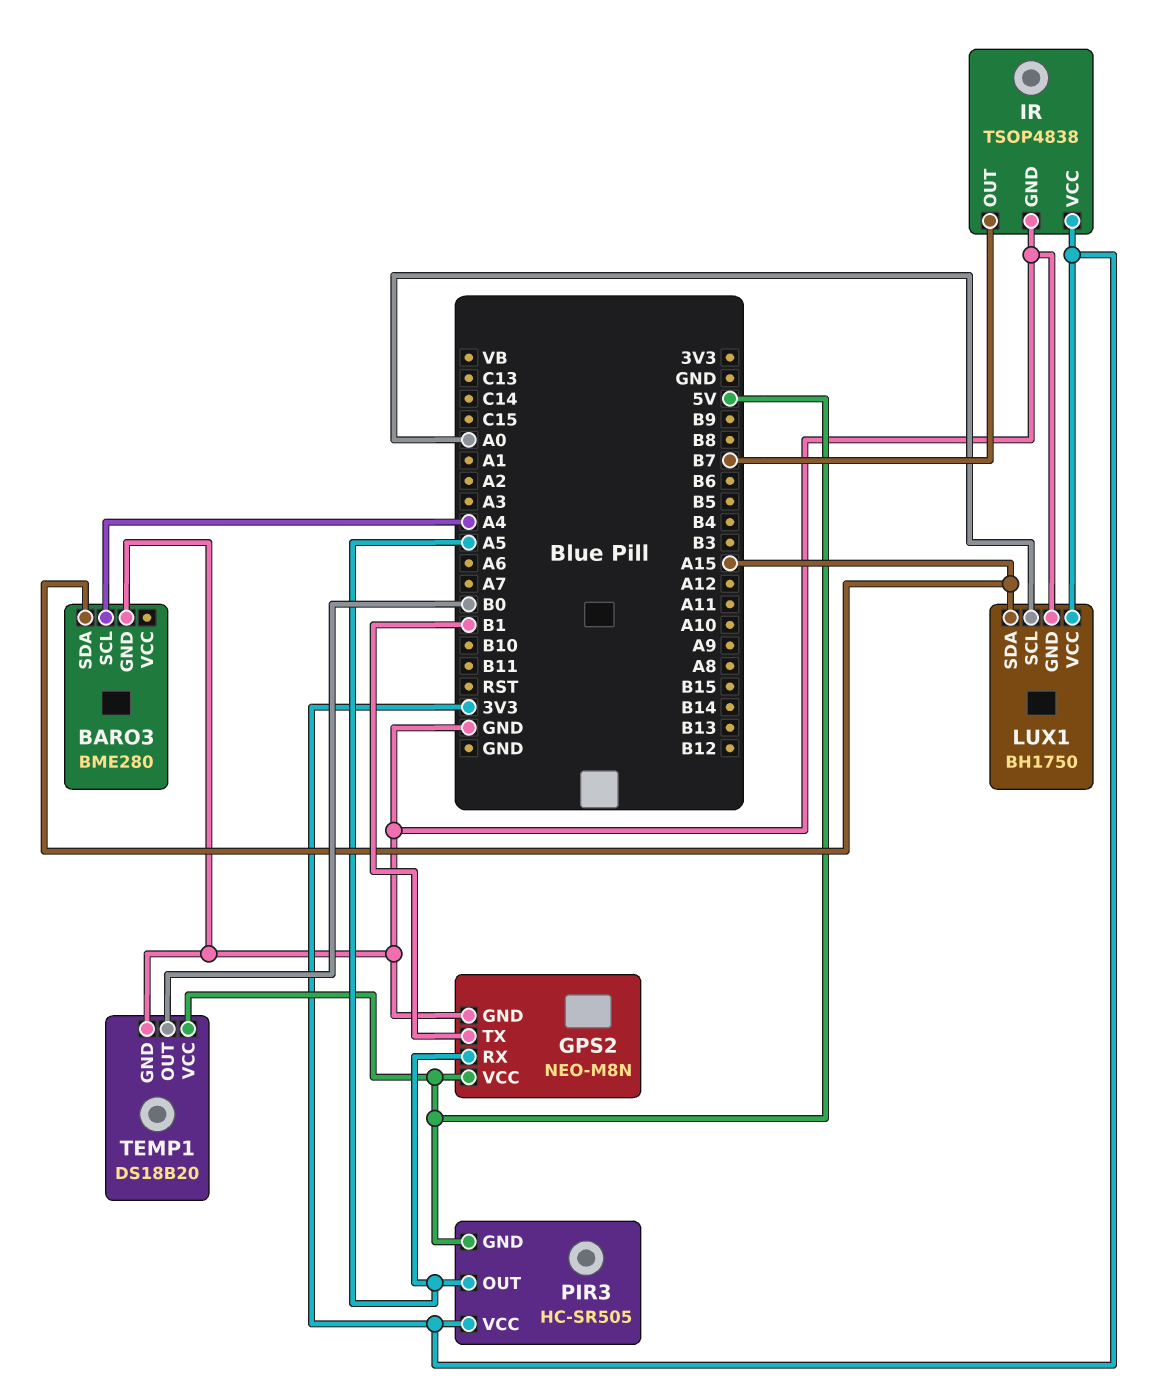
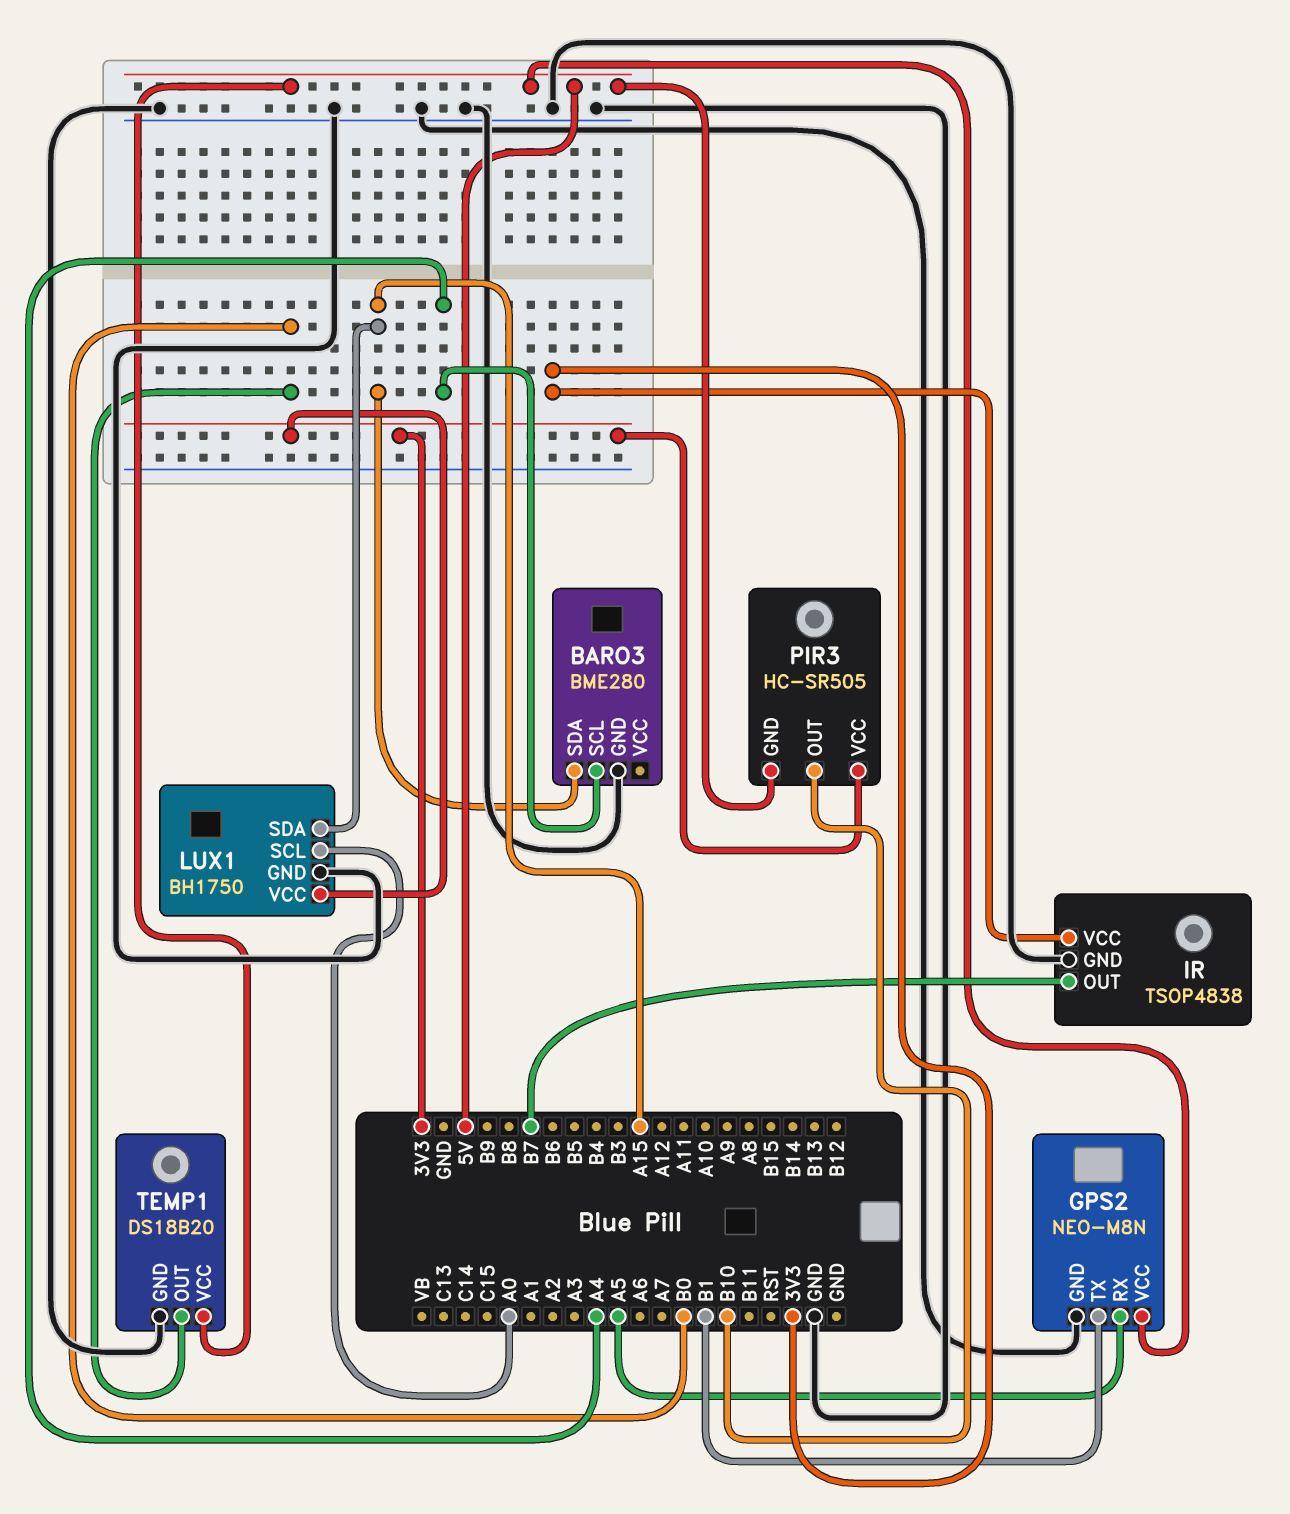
PIR3 pin OUT: A5 -> B10

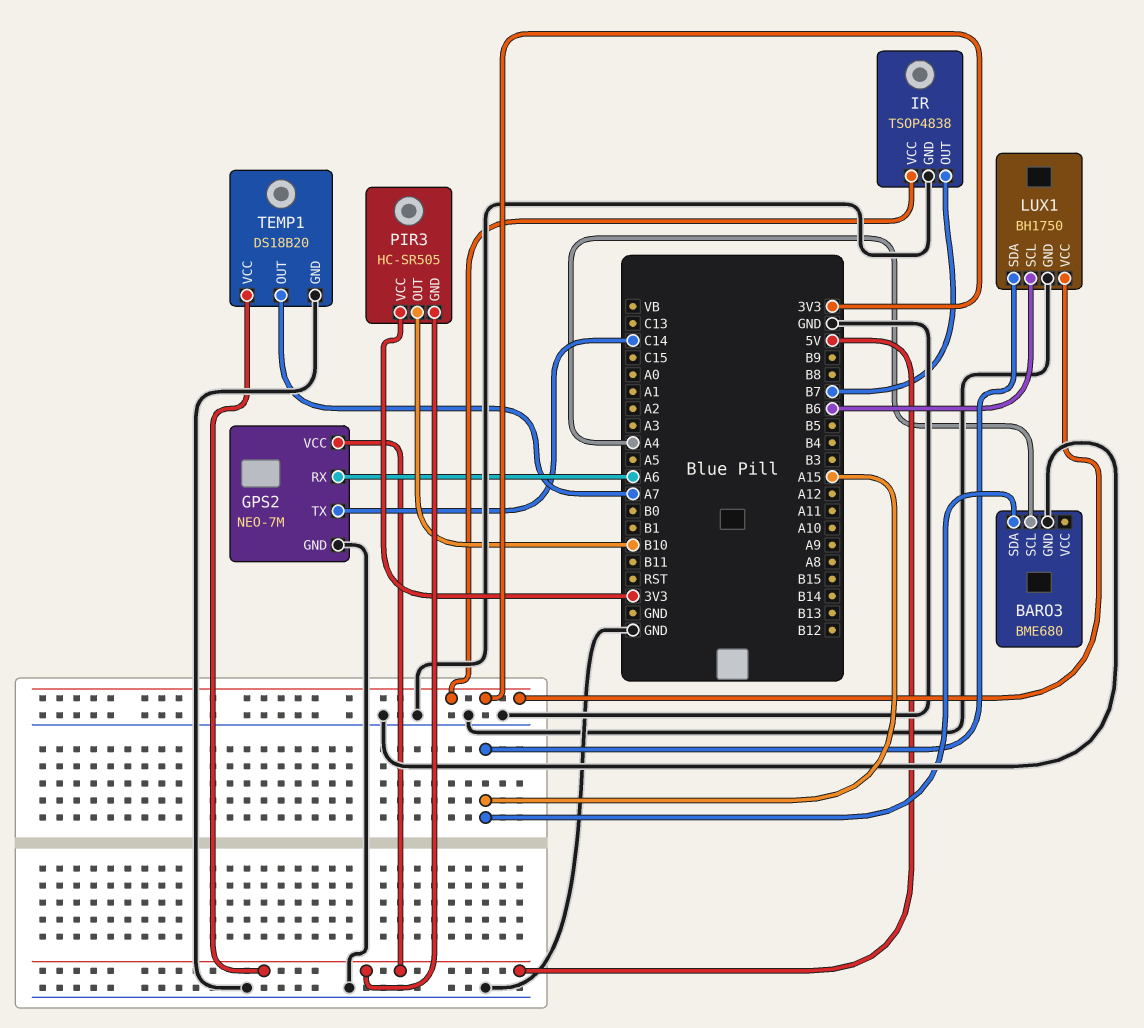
BARO3: BME280 -> BME680
GPS2: NEO-M8N -> NEO-7M
GPS2 pin RX: A5 -> A6
GPS2 pin TX: B1 -> C14
LUX1 pin SCL: A0 -> B6
TEMP1 pin OUT: B0 -> A7

